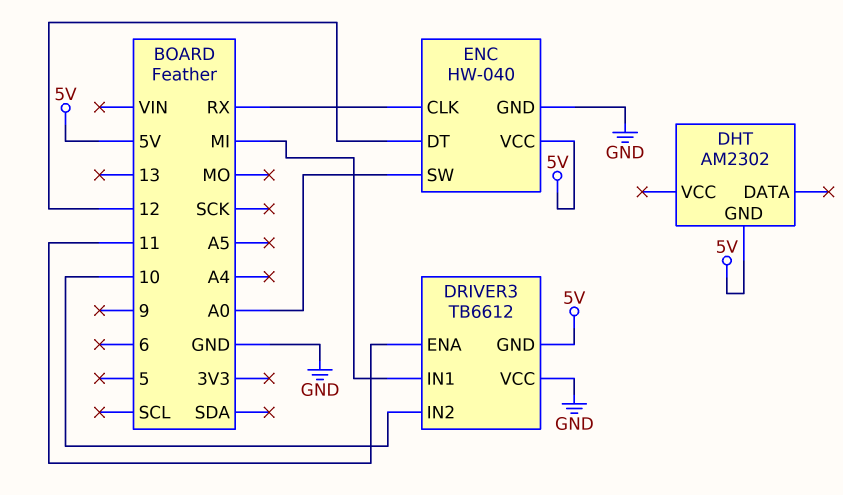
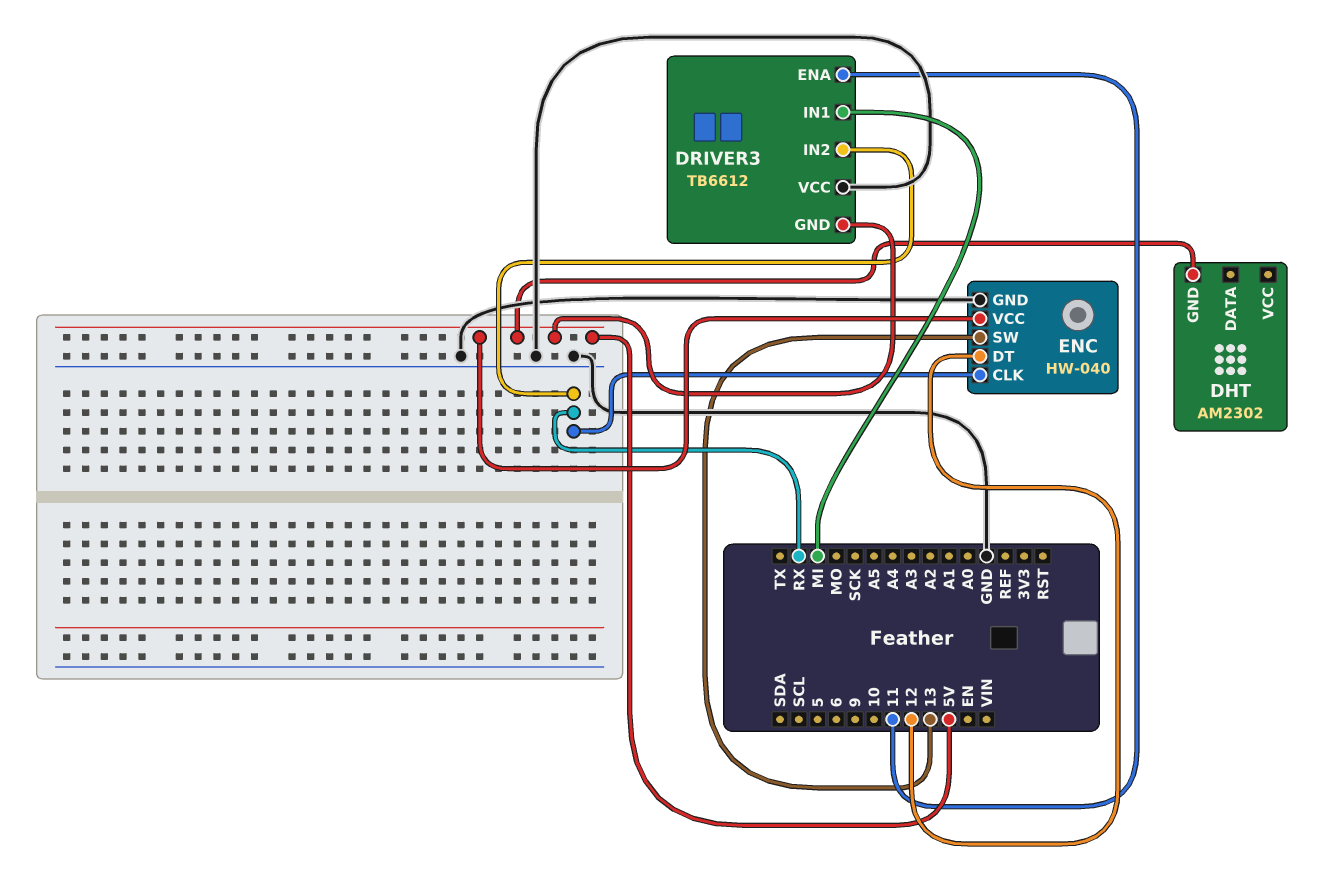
DRIVER3 pin IN2: 10 -> RX
ENC pin SW: A0 -> 13

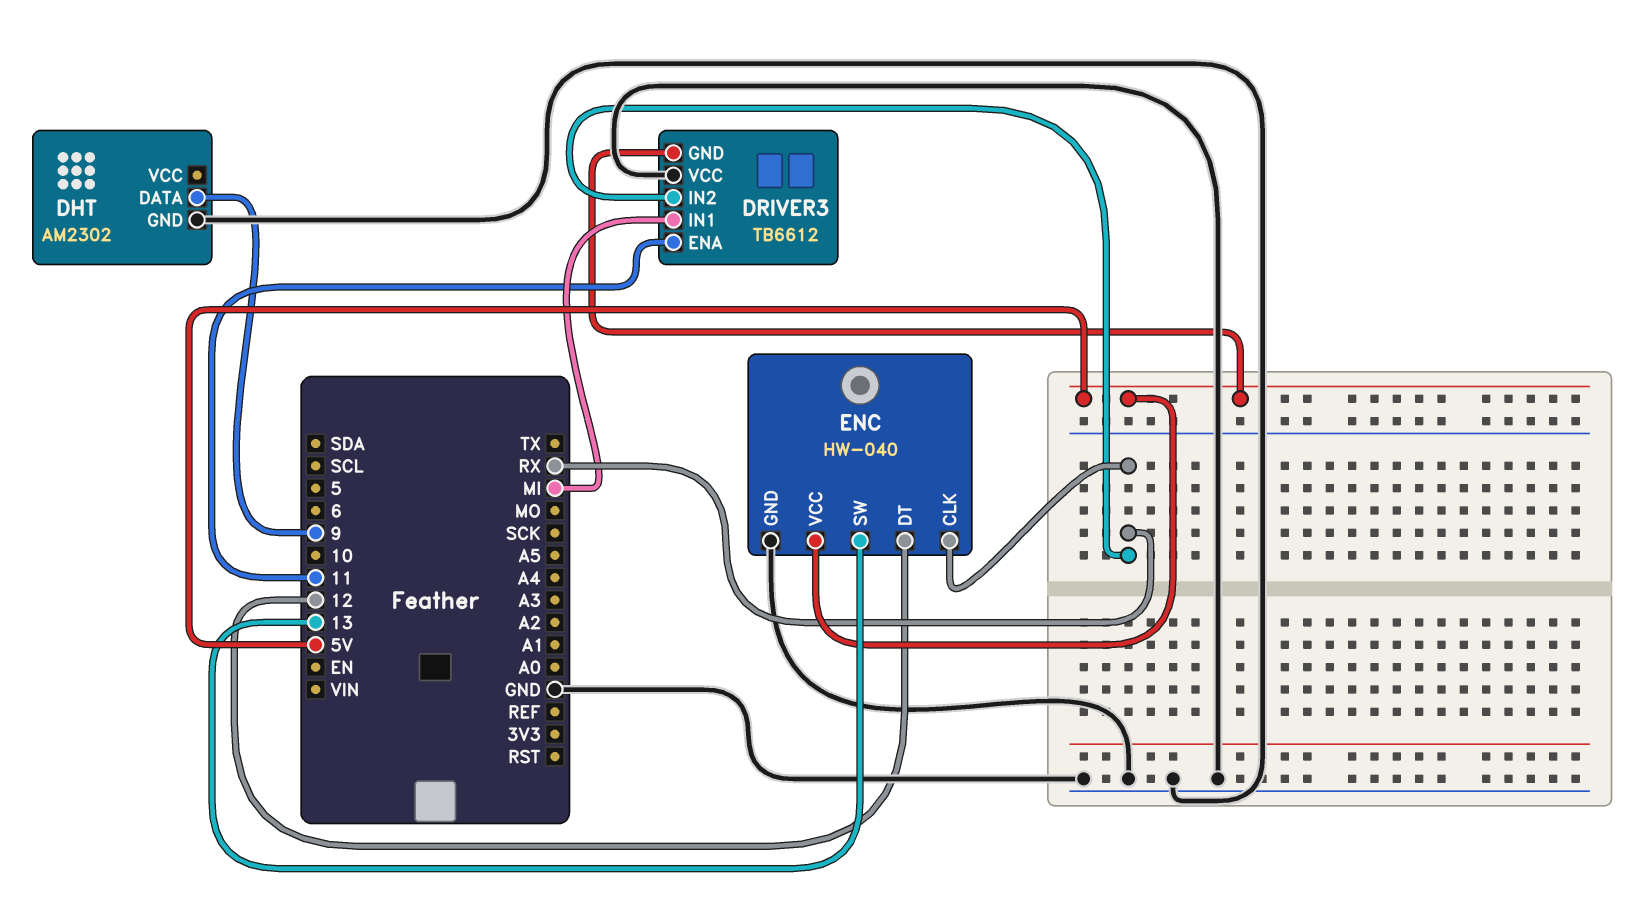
DHT pin DATA: none -> 9
DHT pin GND: 5V -> GND

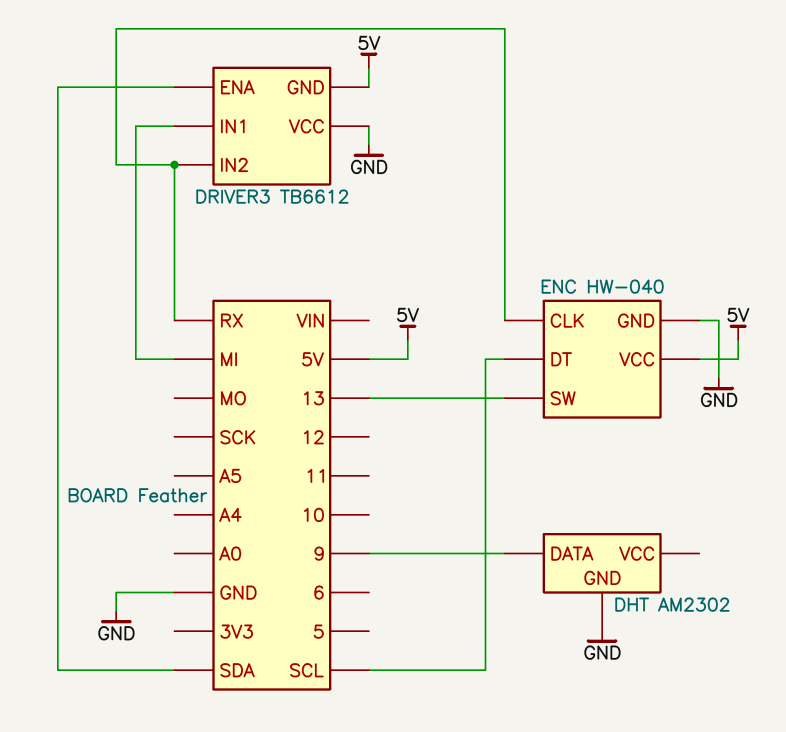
DRIVER3 pin ENA: 11 -> SDA
ENC pin DT: 12 -> SCL

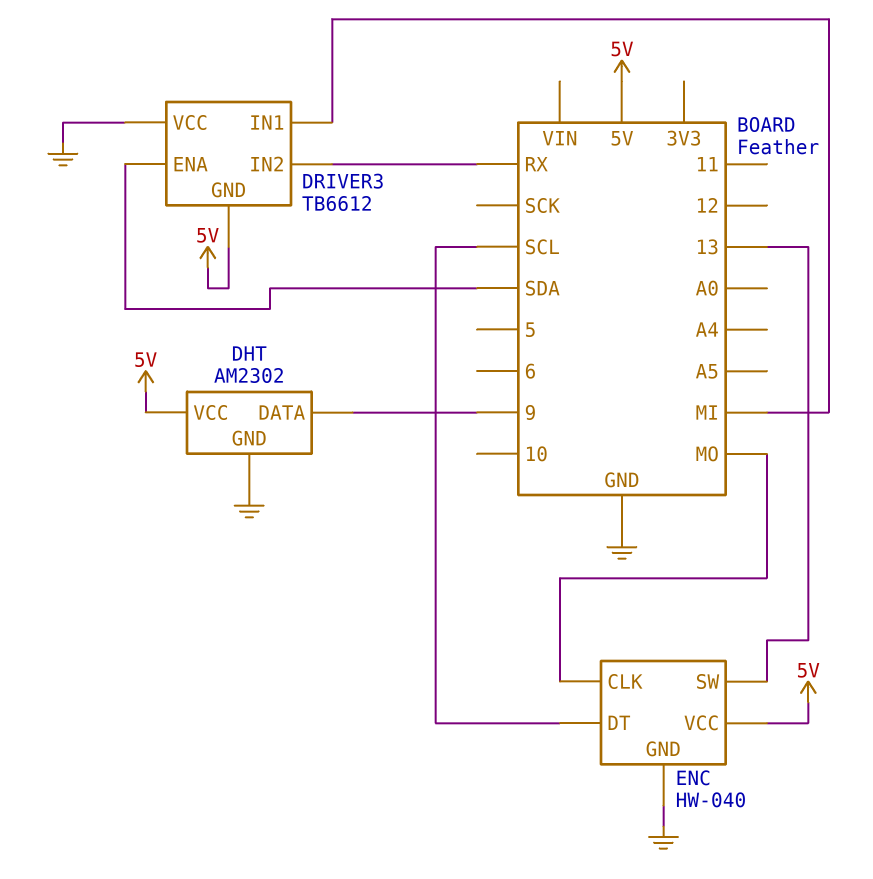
DHT pin VCC: none -> 5V
ENC pin CLK: RX -> MO

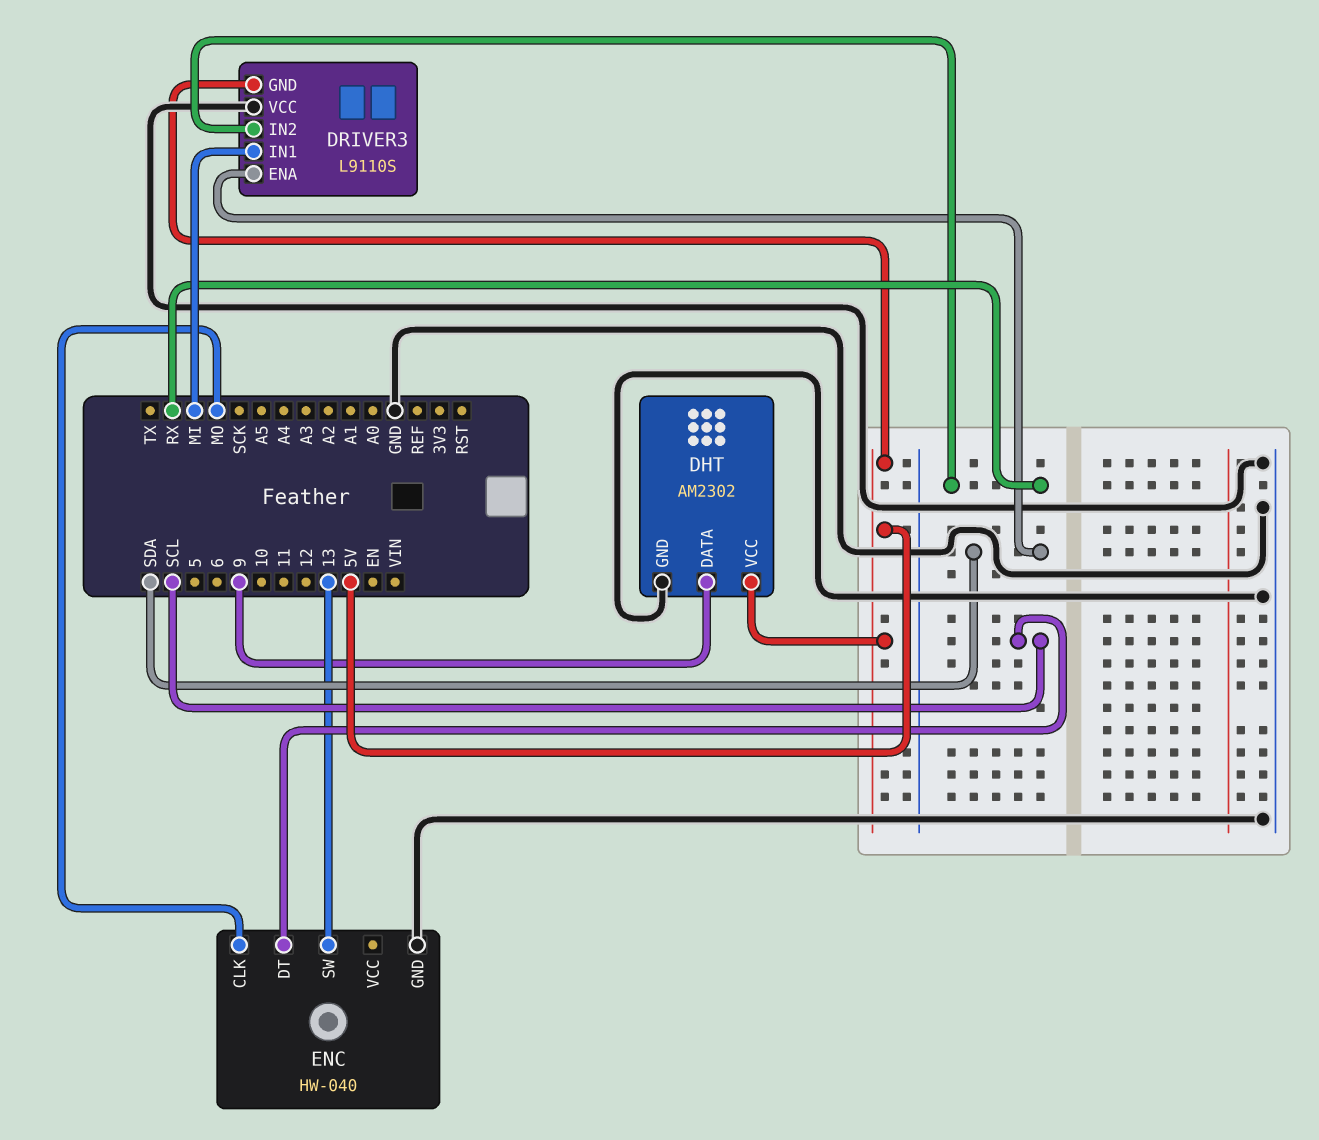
DRIVER3: TB6612 -> L9110S
ENC pin VCC: 5V -> none

